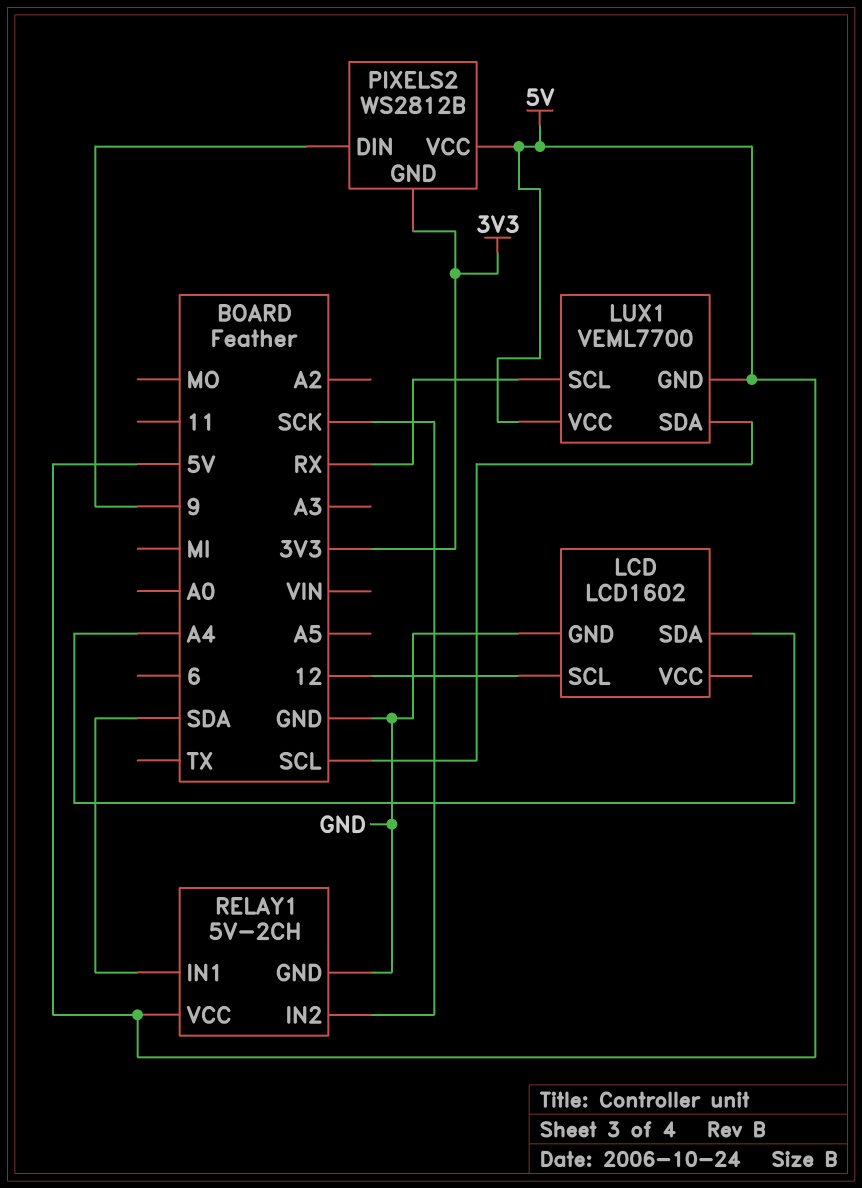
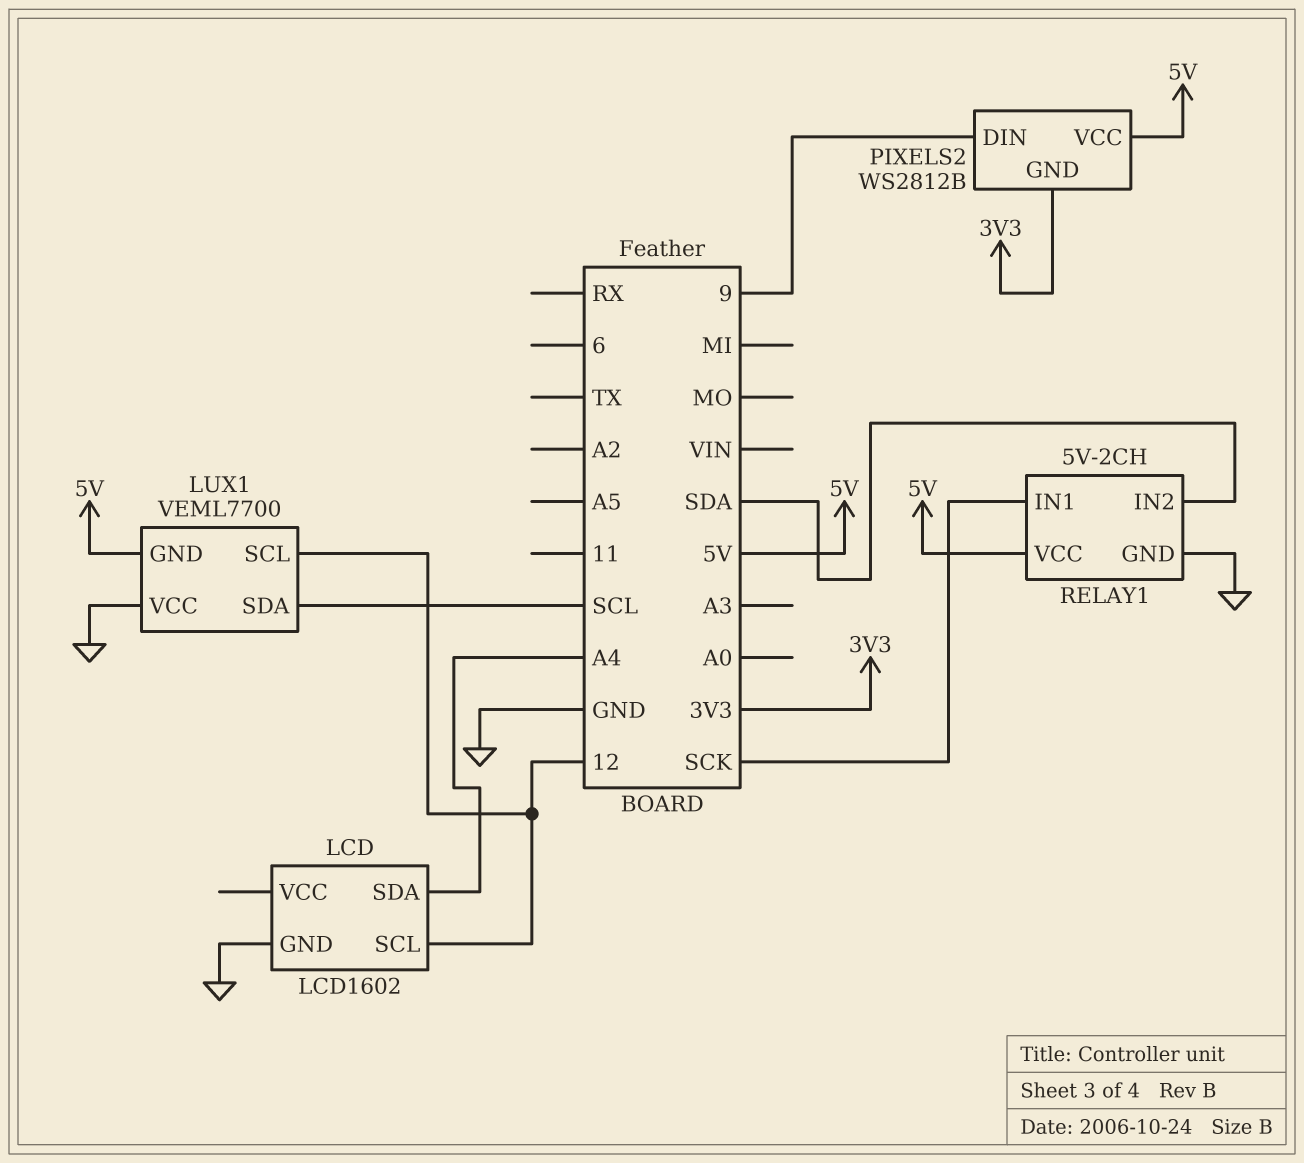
LUX1 pin SCL: RX -> 12
LUX1 pin VCC: 5V -> GND
RELAY1 pin IN1: SDA -> SCK
RELAY1 pin IN2: SCK -> SDA

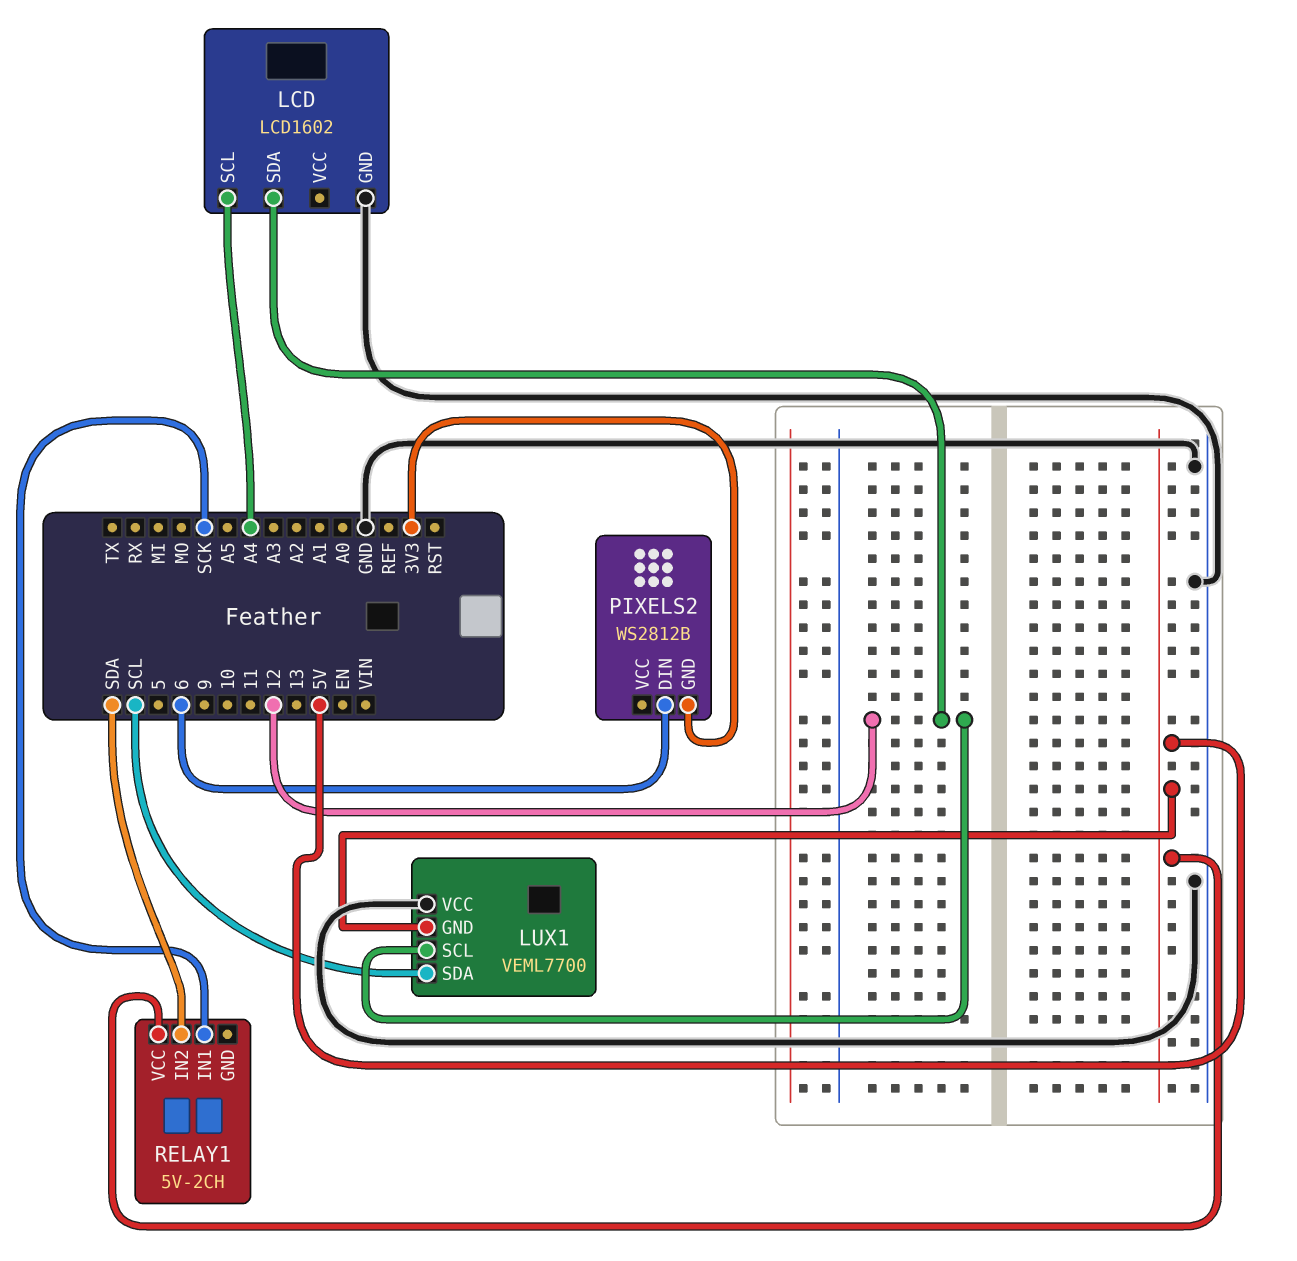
LCD pin SCL: 12 -> A4
LCD pin SDA: A4 -> 12
PIXELS2 pin DIN: 9 -> 6
PIXELS2 pin VCC: 5V -> none
RELAY1 pin GND: GND -> none

